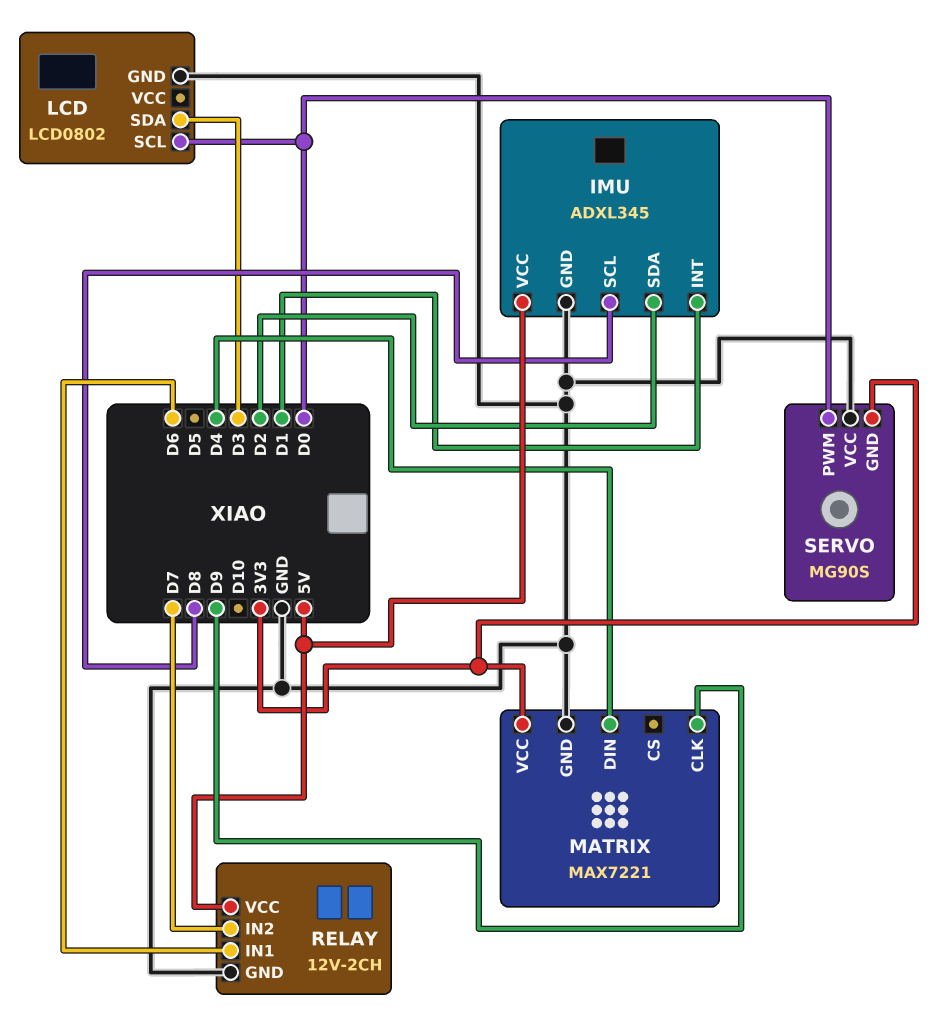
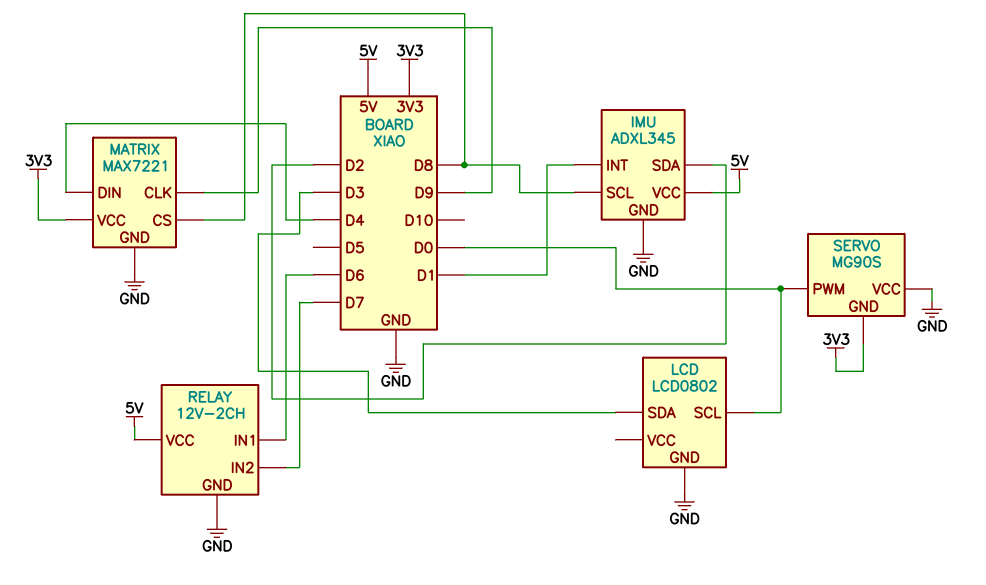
MATRIX pin CS: none -> D8

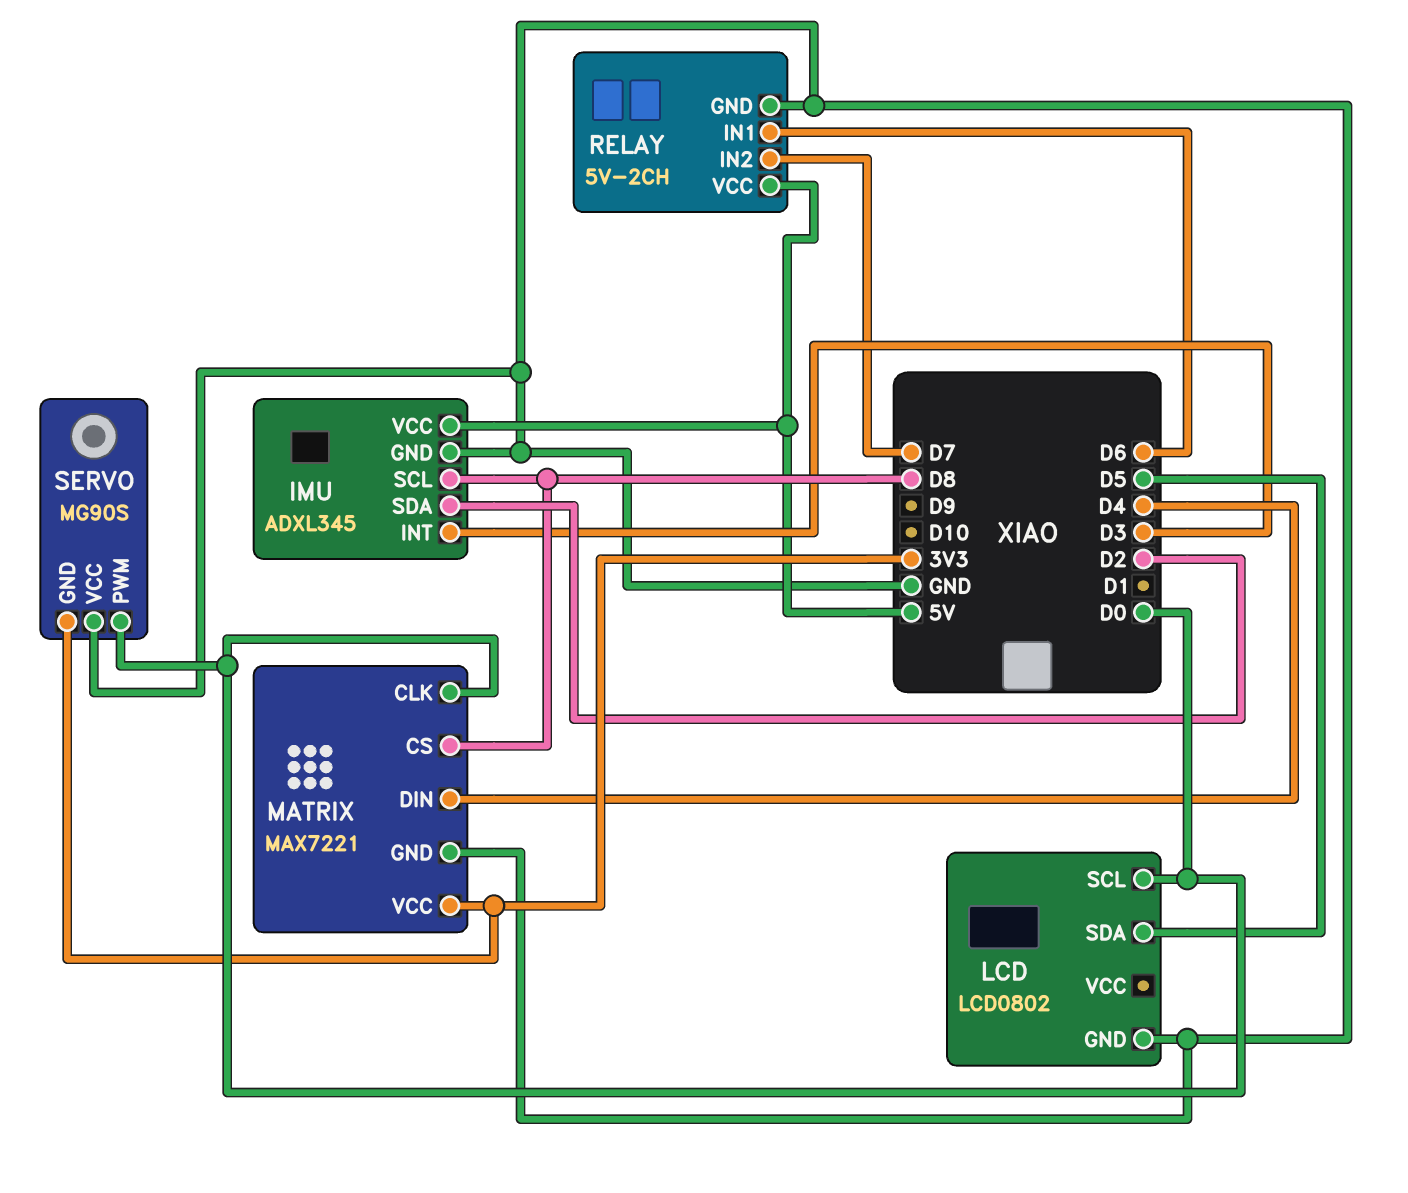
IMU pin INT: D1 -> D3
LCD pin SDA: D3 -> D5
MATRIX pin CLK: D9 -> D0
RELAY: 12V-2CH -> 5V-2CH

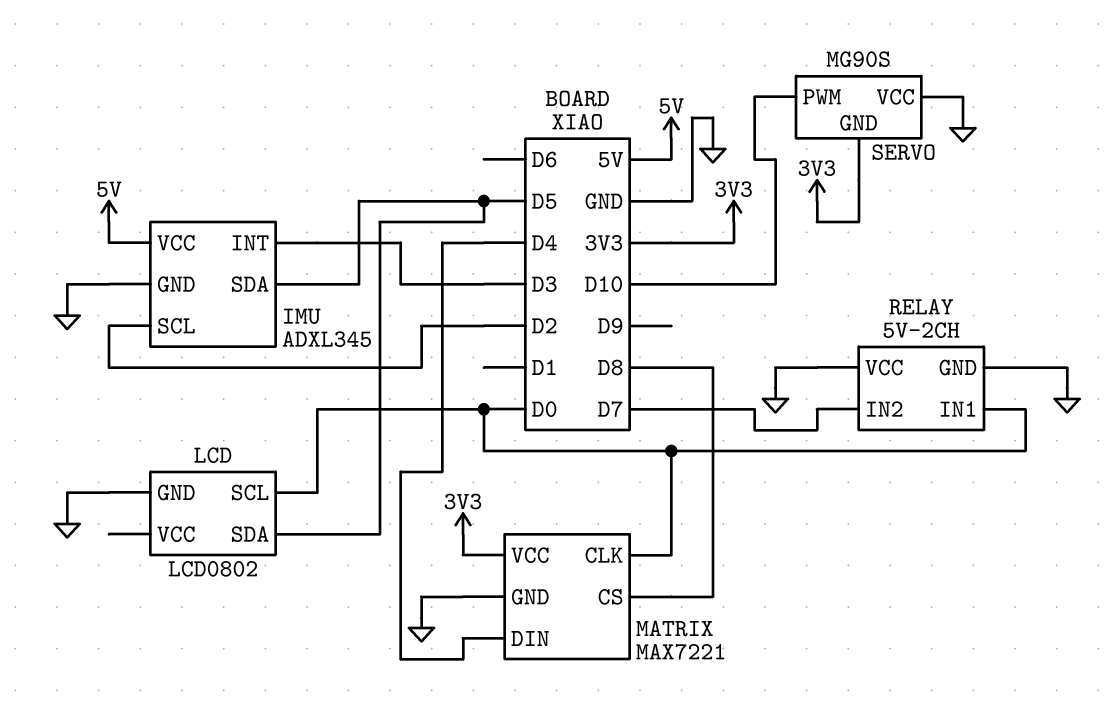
IMU pin SCL: D8 -> D2
IMU pin SDA: D2 -> D5
RELAY pin IN1: D6 -> D0
RELAY pin VCC: 5V -> GND
SERVO pin PWM: D0 -> D10

